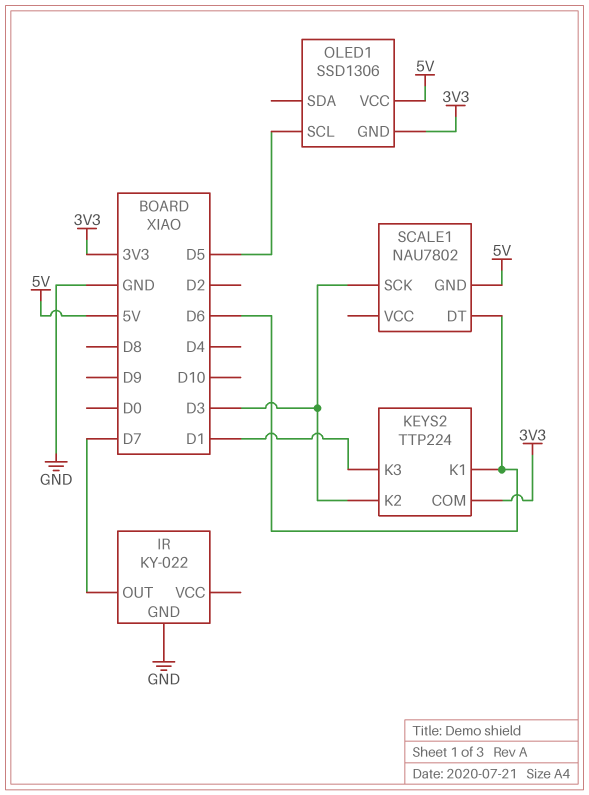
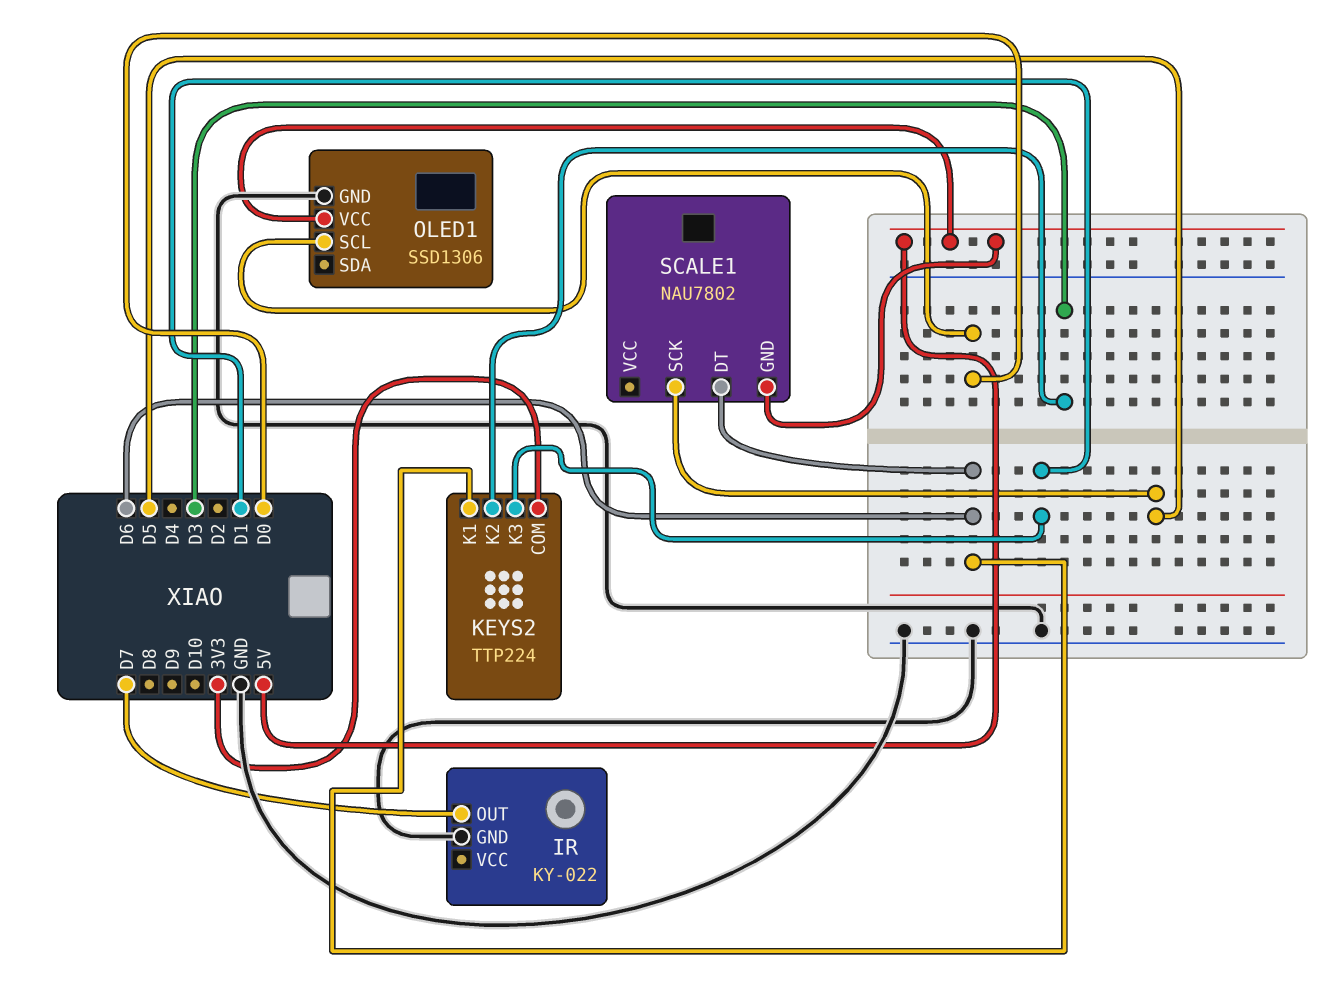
OLED1 pin GND: 3V3 -> GND
OLED1 pin SCL: D5 -> D0
SCALE1 pin SCK: D3 -> D5

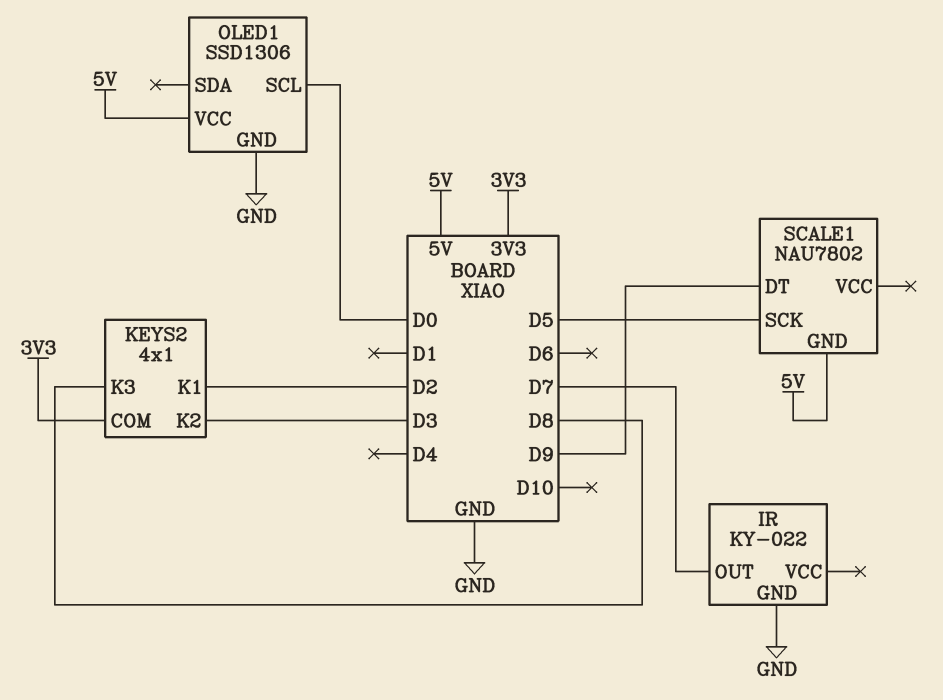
KEYS2: TTP224 -> 4x1
KEYS2 pin K1: D6 -> D2
KEYS2 pin K3: D1 -> D8
SCALE1 pin DT: D6 -> D9

